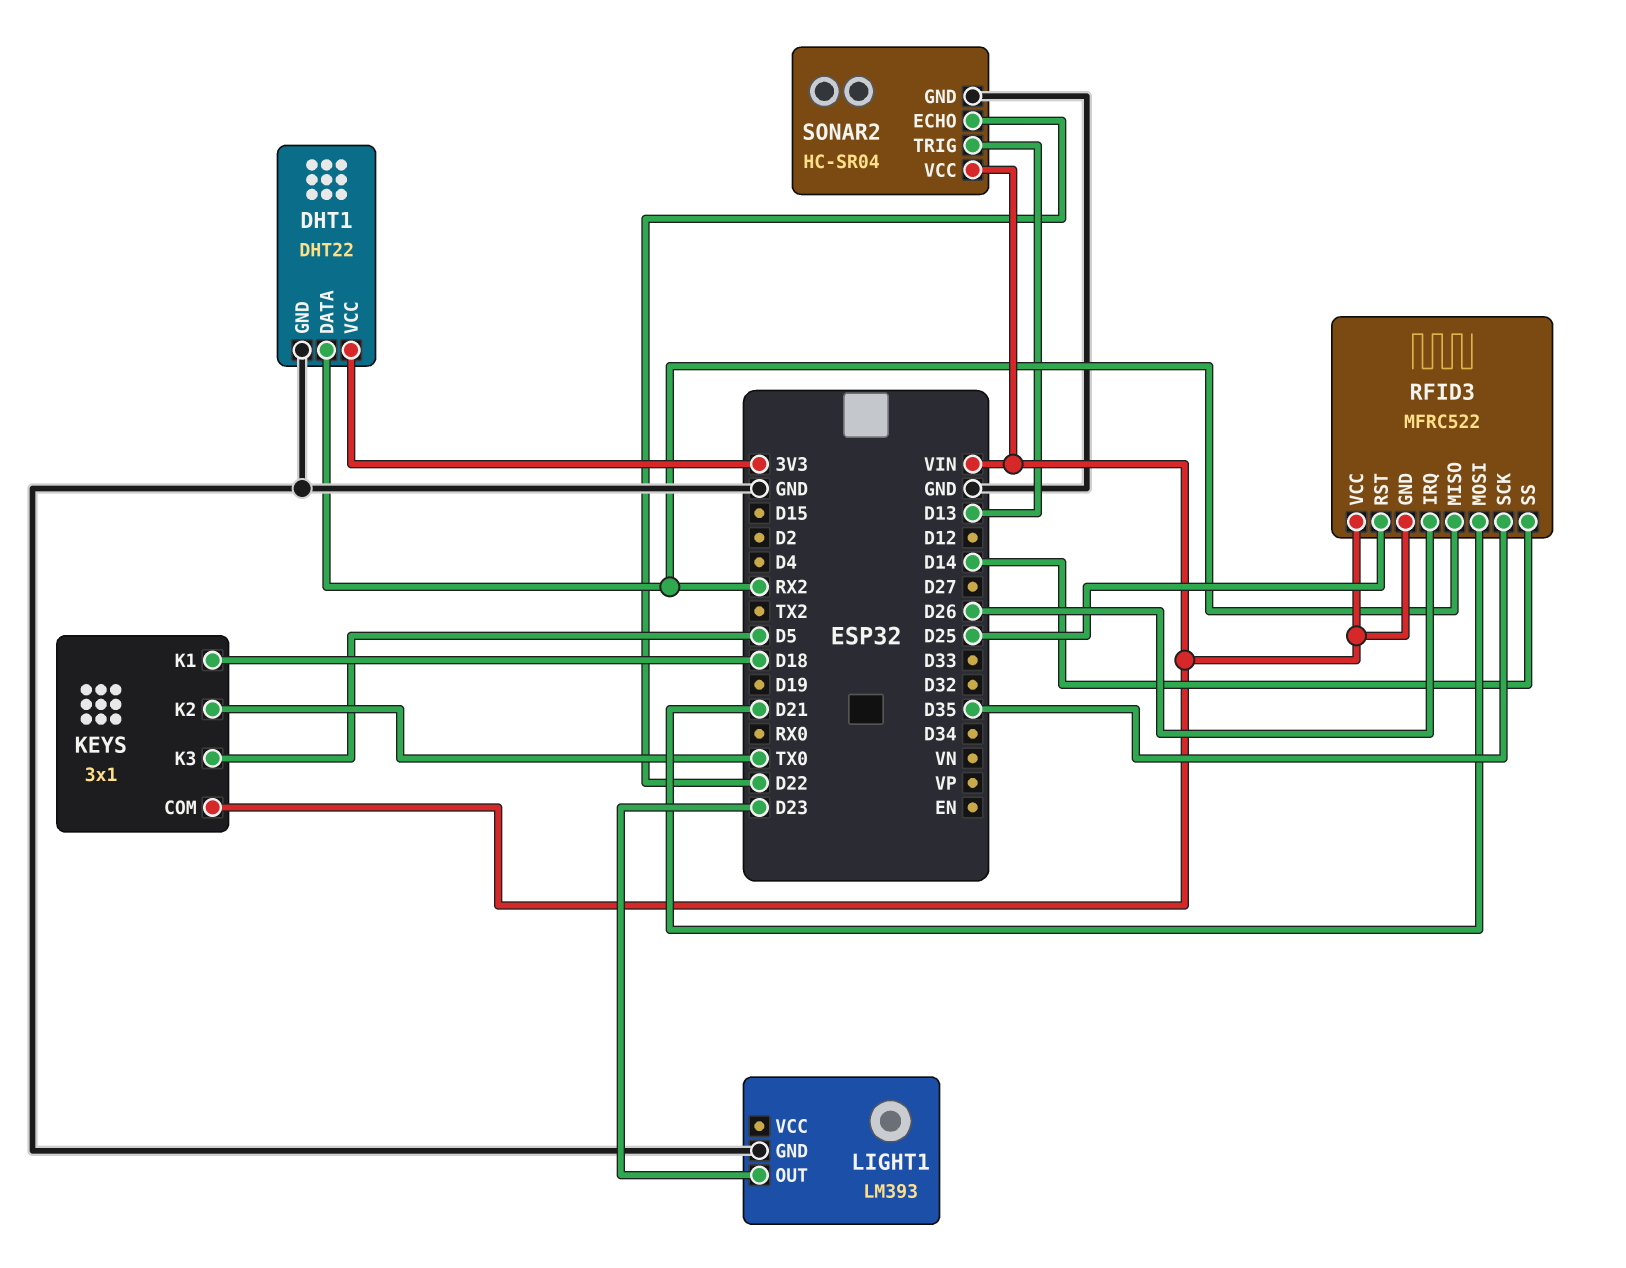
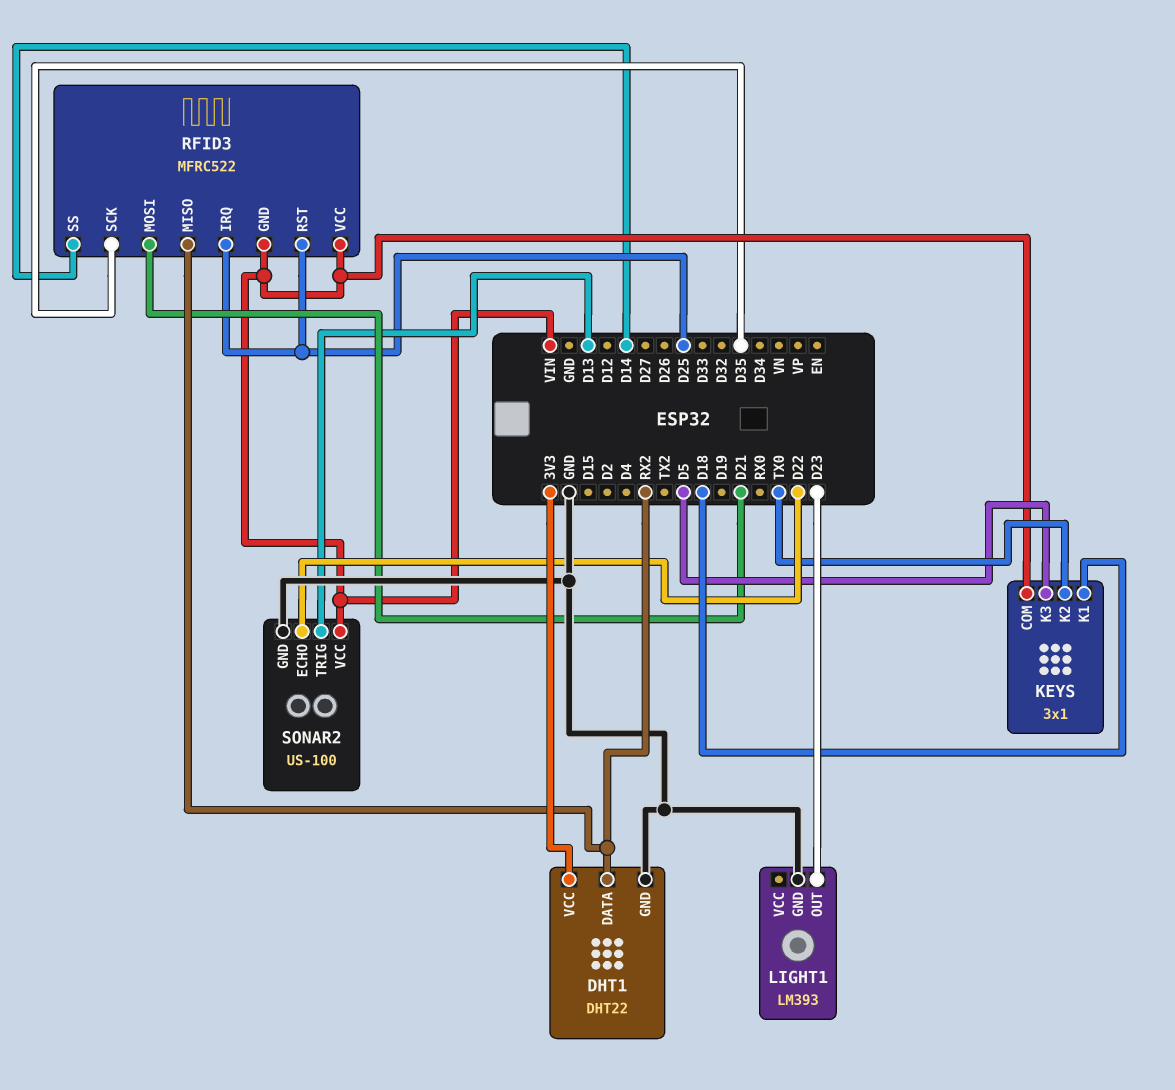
RFID3 pin IRQ: D26 -> D25
SONAR2: HC-SR04 -> US-100

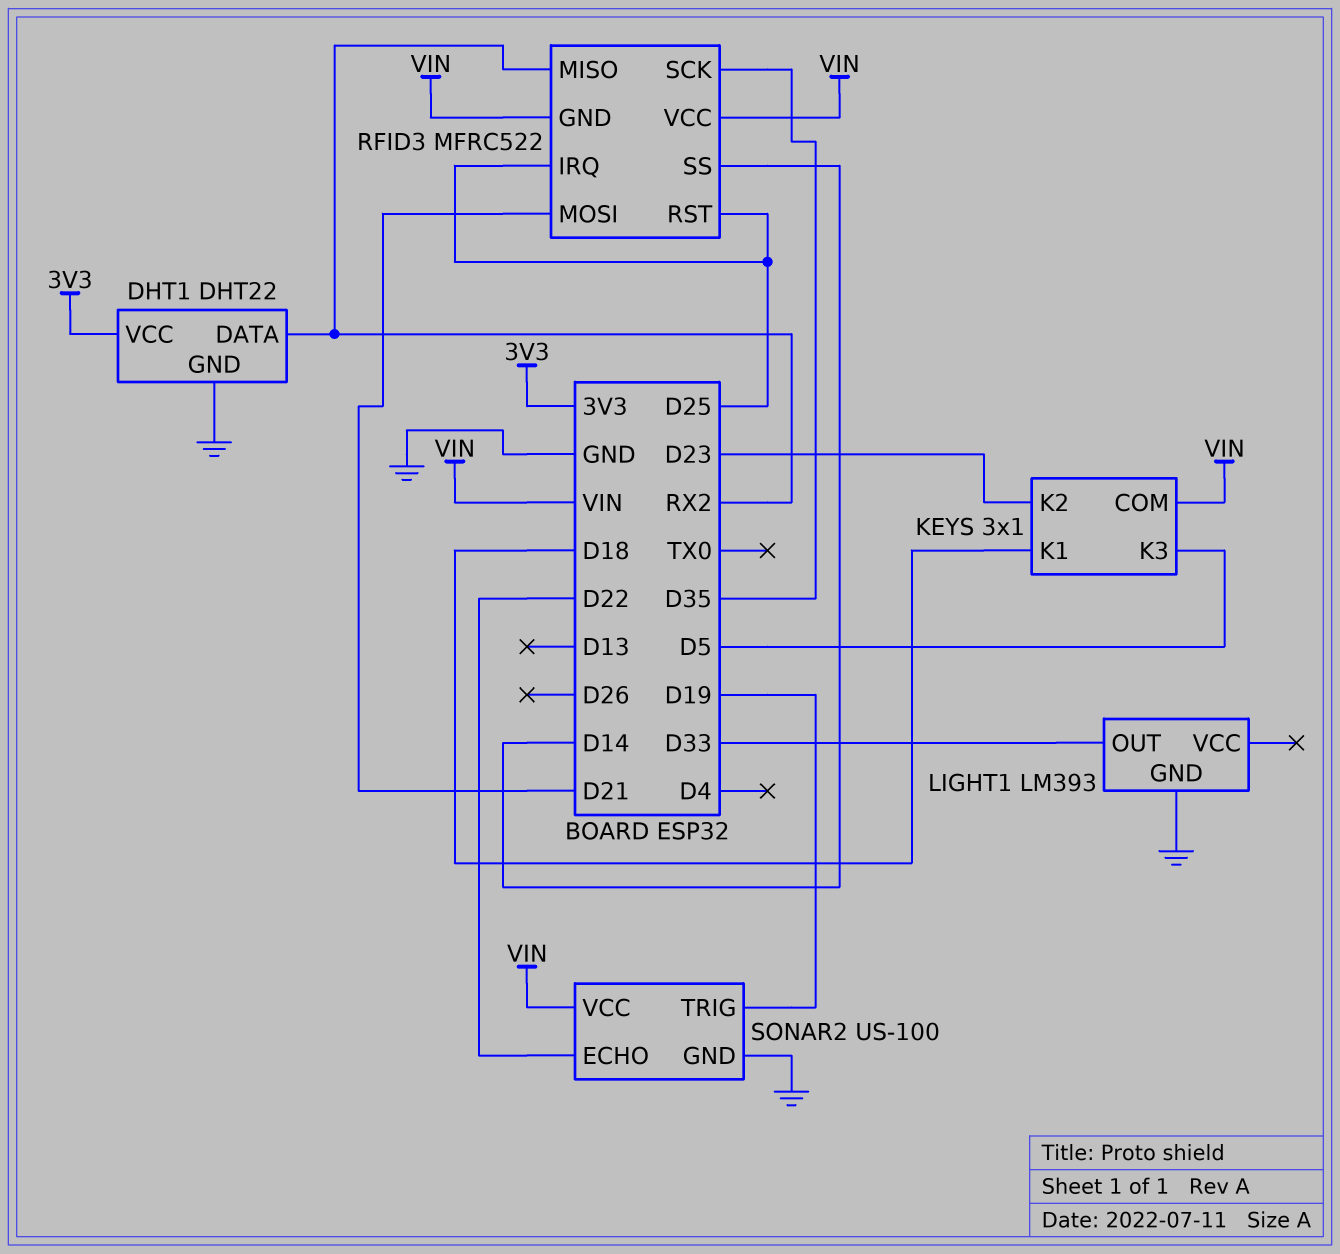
KEYS pin K2: TX0 -> D23
LIGHT1 pin OUT: D23 -> D33
SONAR2 pin TRIG: D13 -> D19

